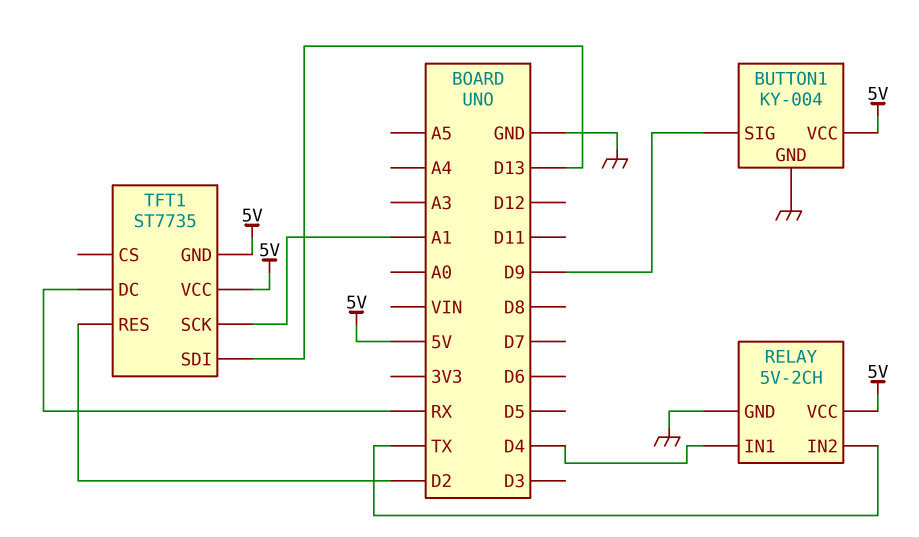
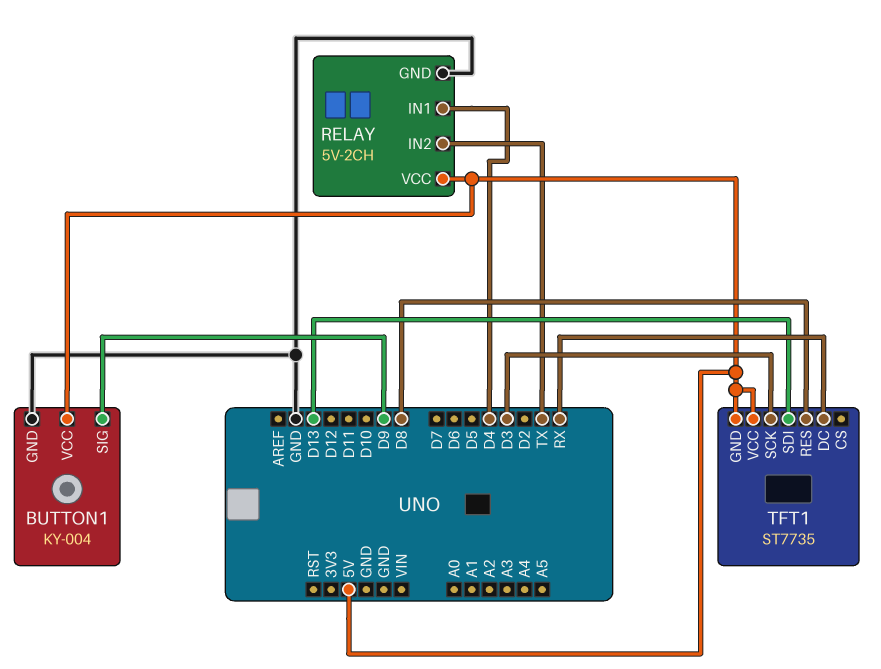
TFT1 pin RES: D2 -> D8
TFT1 pin SCK: A1 -> D3

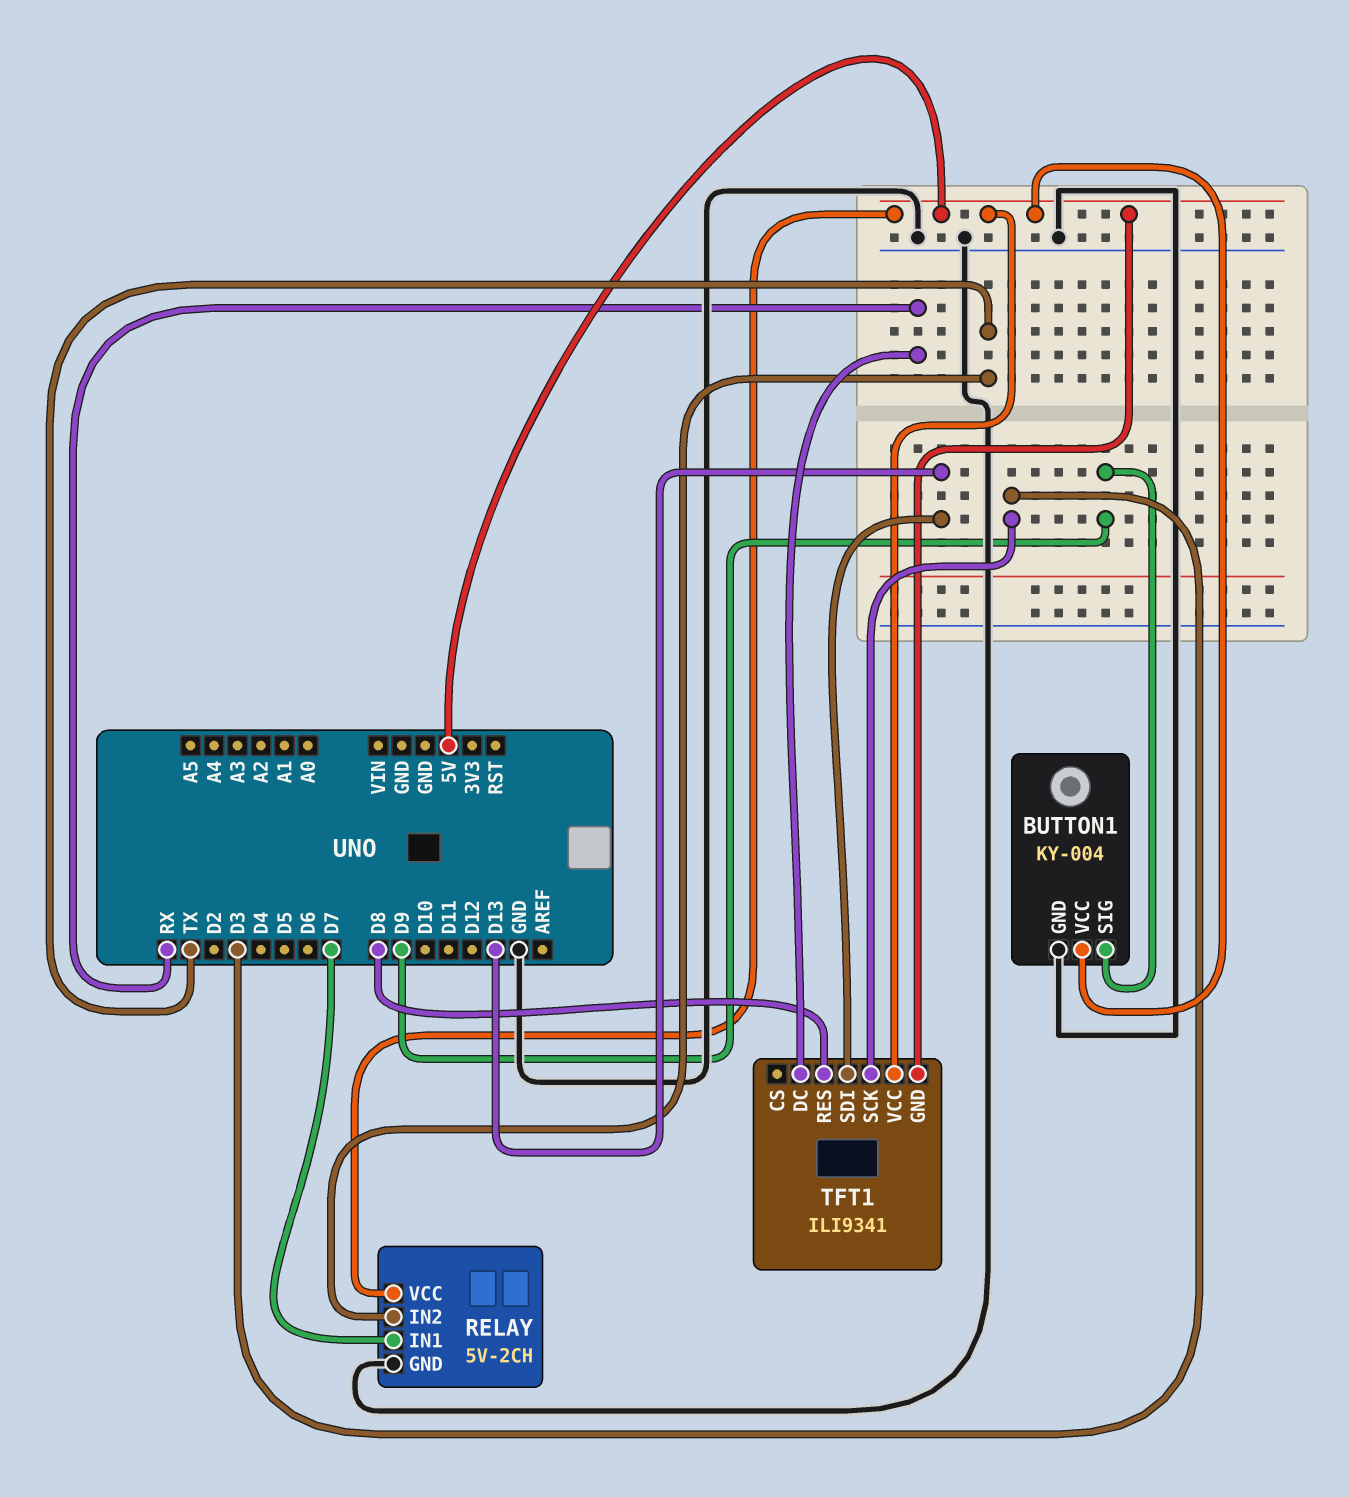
RELAY pin IN1: D4 -> D7
TFT1: ST7735 -> ILI9341

